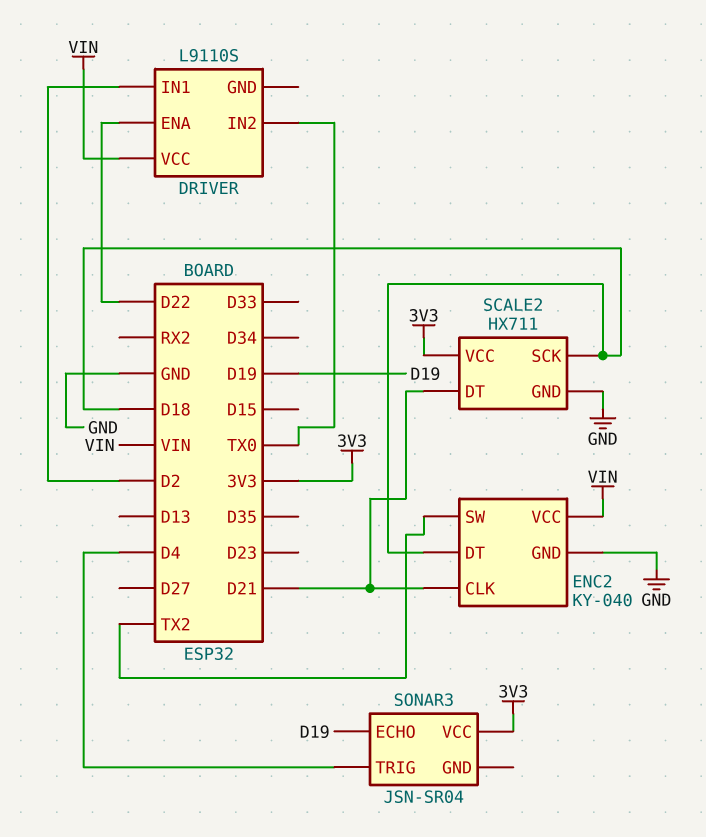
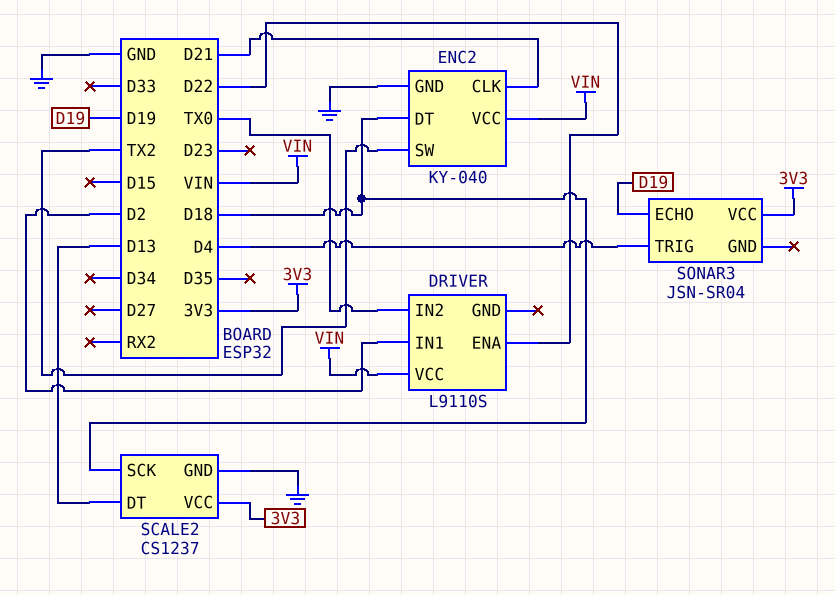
SCALE2: HX711 -> CS1237
SCALE2 pin DT: D21 -> D13

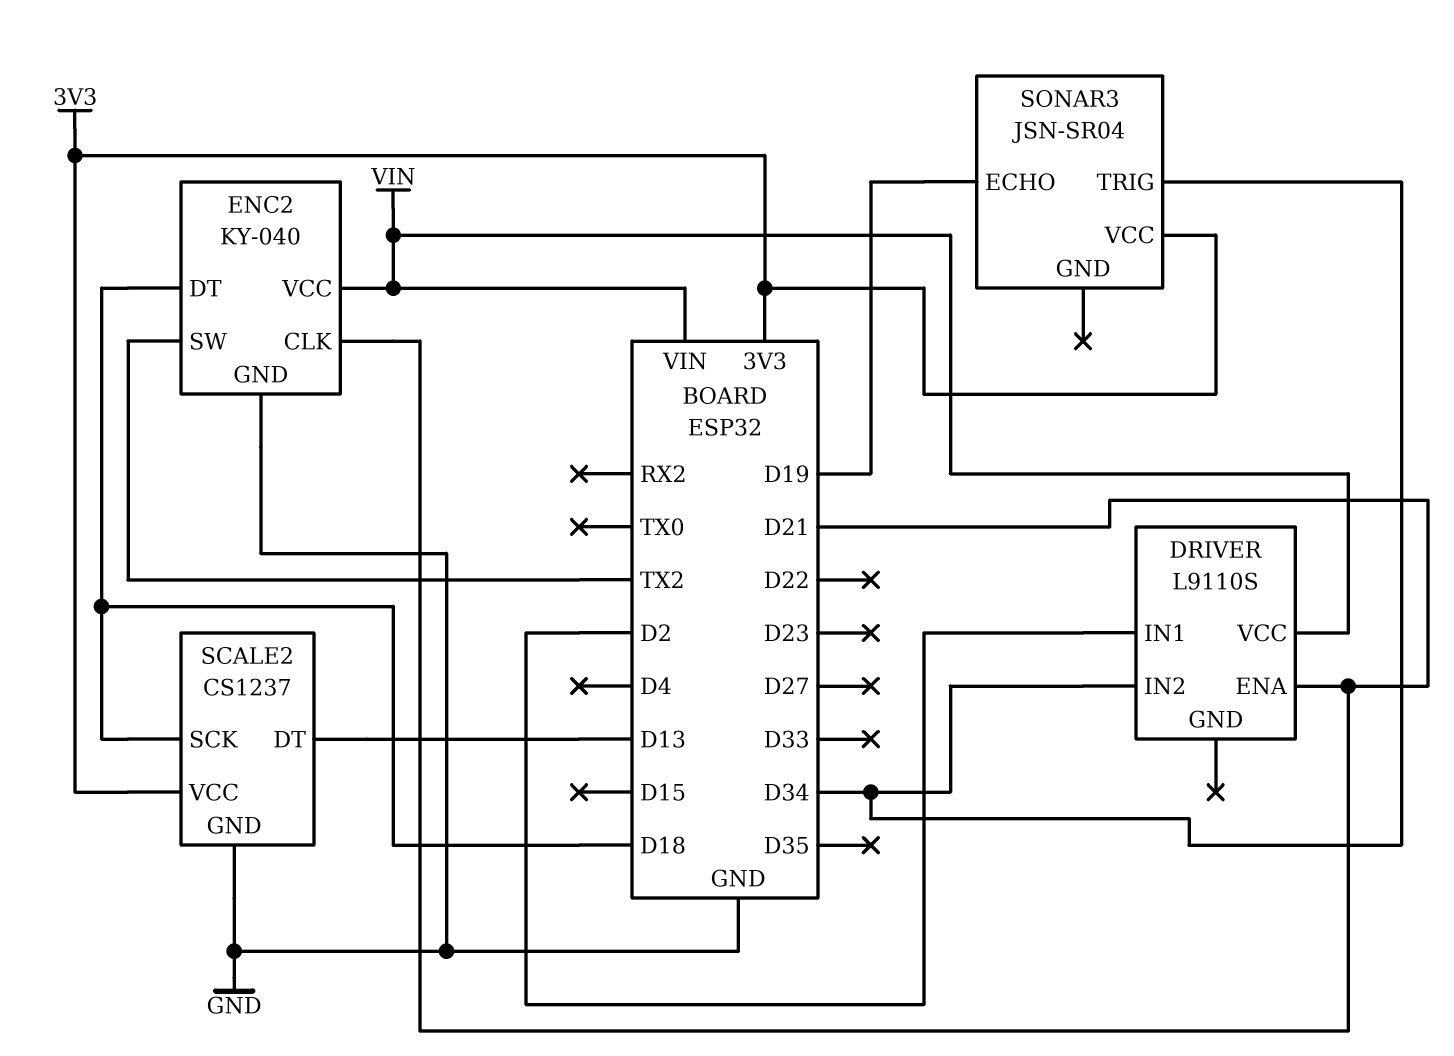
DRIVER pin ENA: D22 -> D21
DRIVER pin IN2: TX0 -> D34
SONAR3 pin TRIG: D4 -> D34

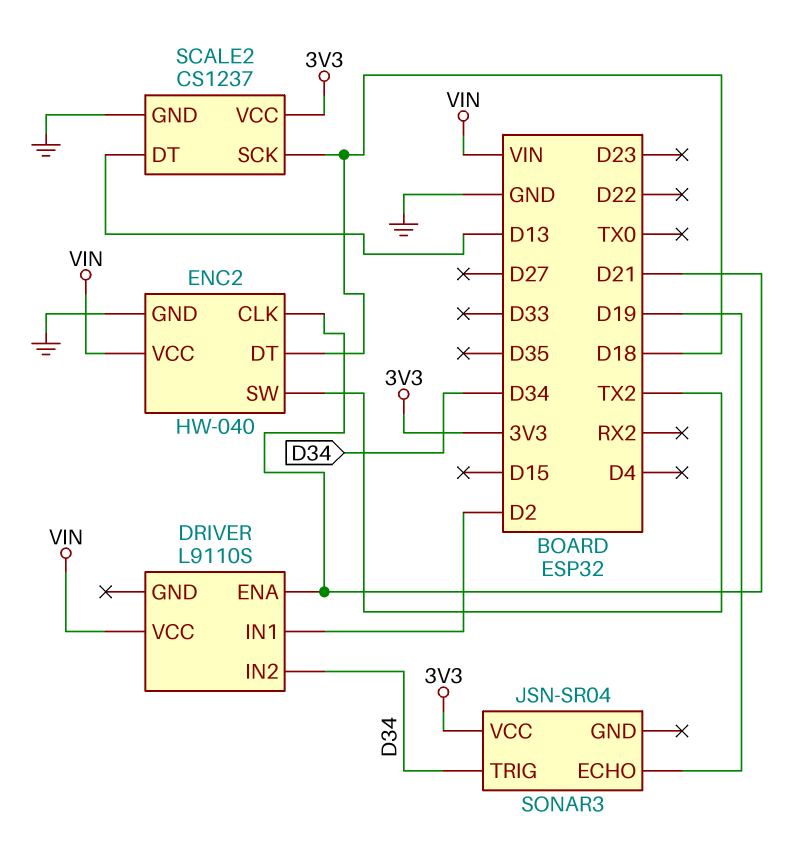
ENC2: KY-040 -> HW-040

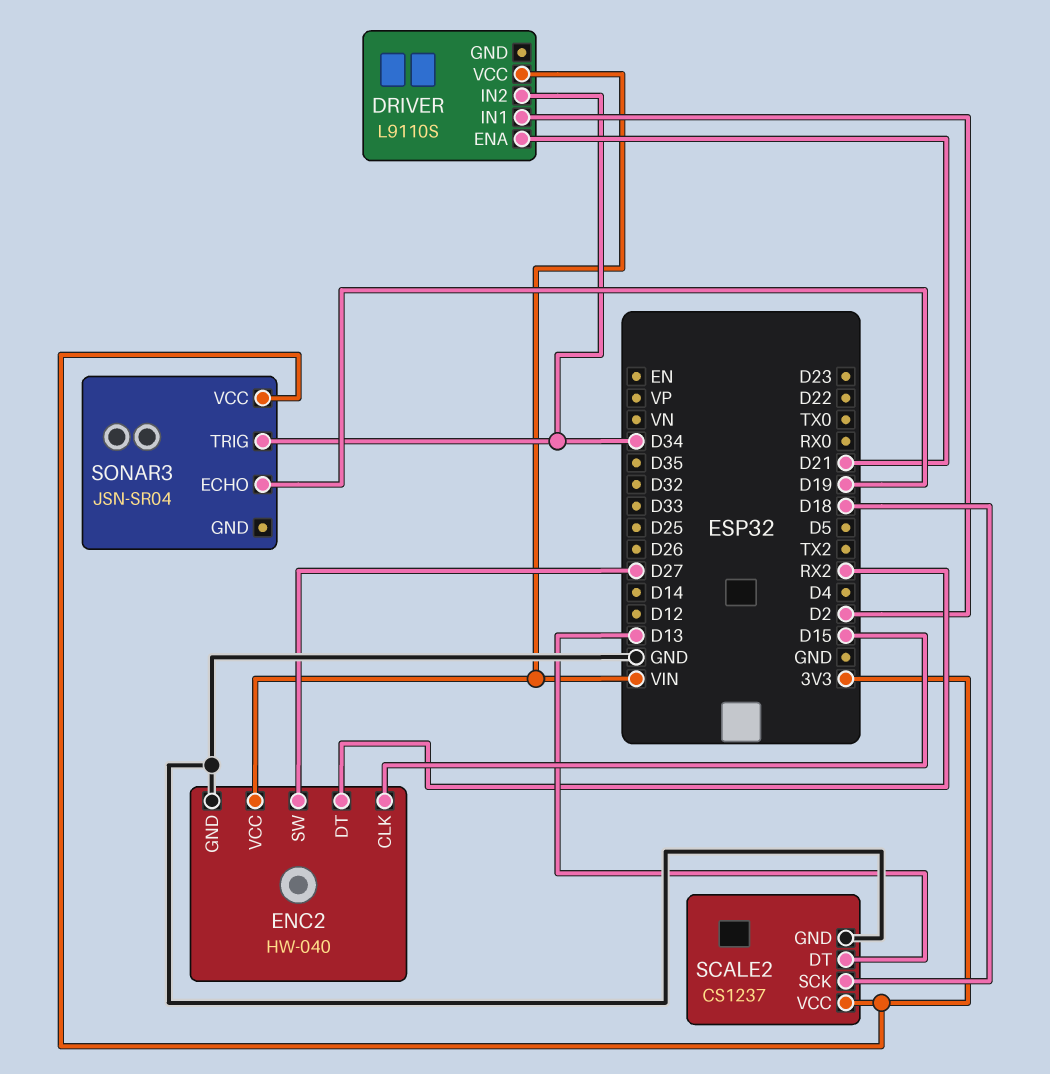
ENC2 pin CLK: D21 -> D15
ENC2 pin DT: D18 -> RX2
ENC2 pin SW: TX2 -> D27

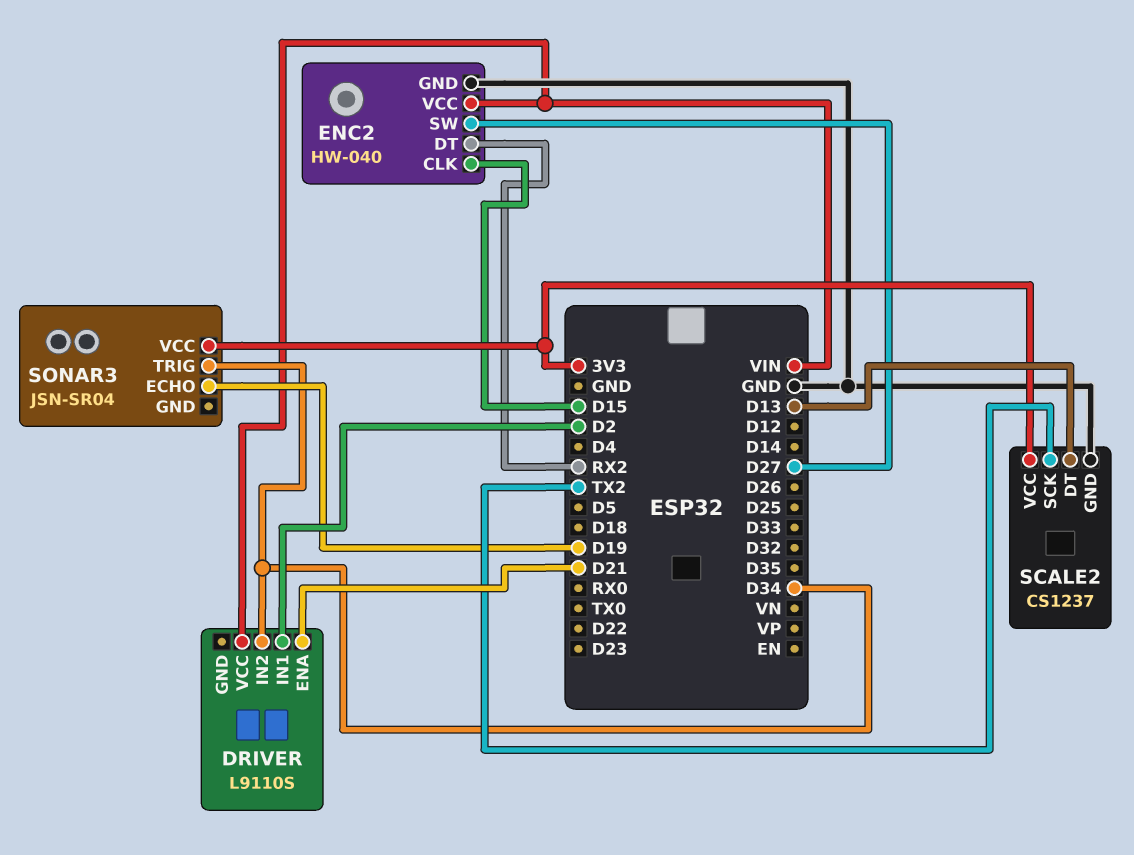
SCALE2 pin SCK: D18 -> TX2

